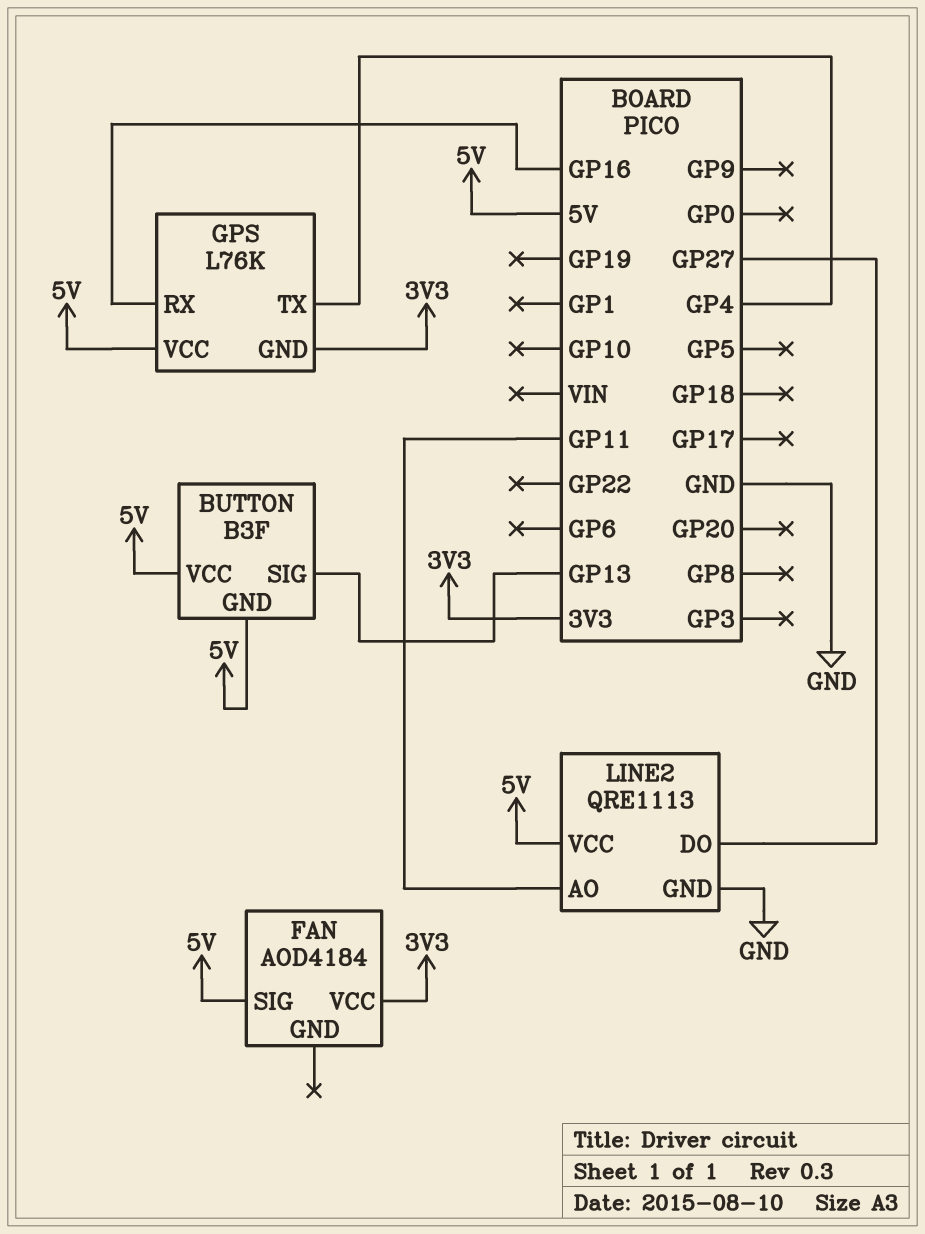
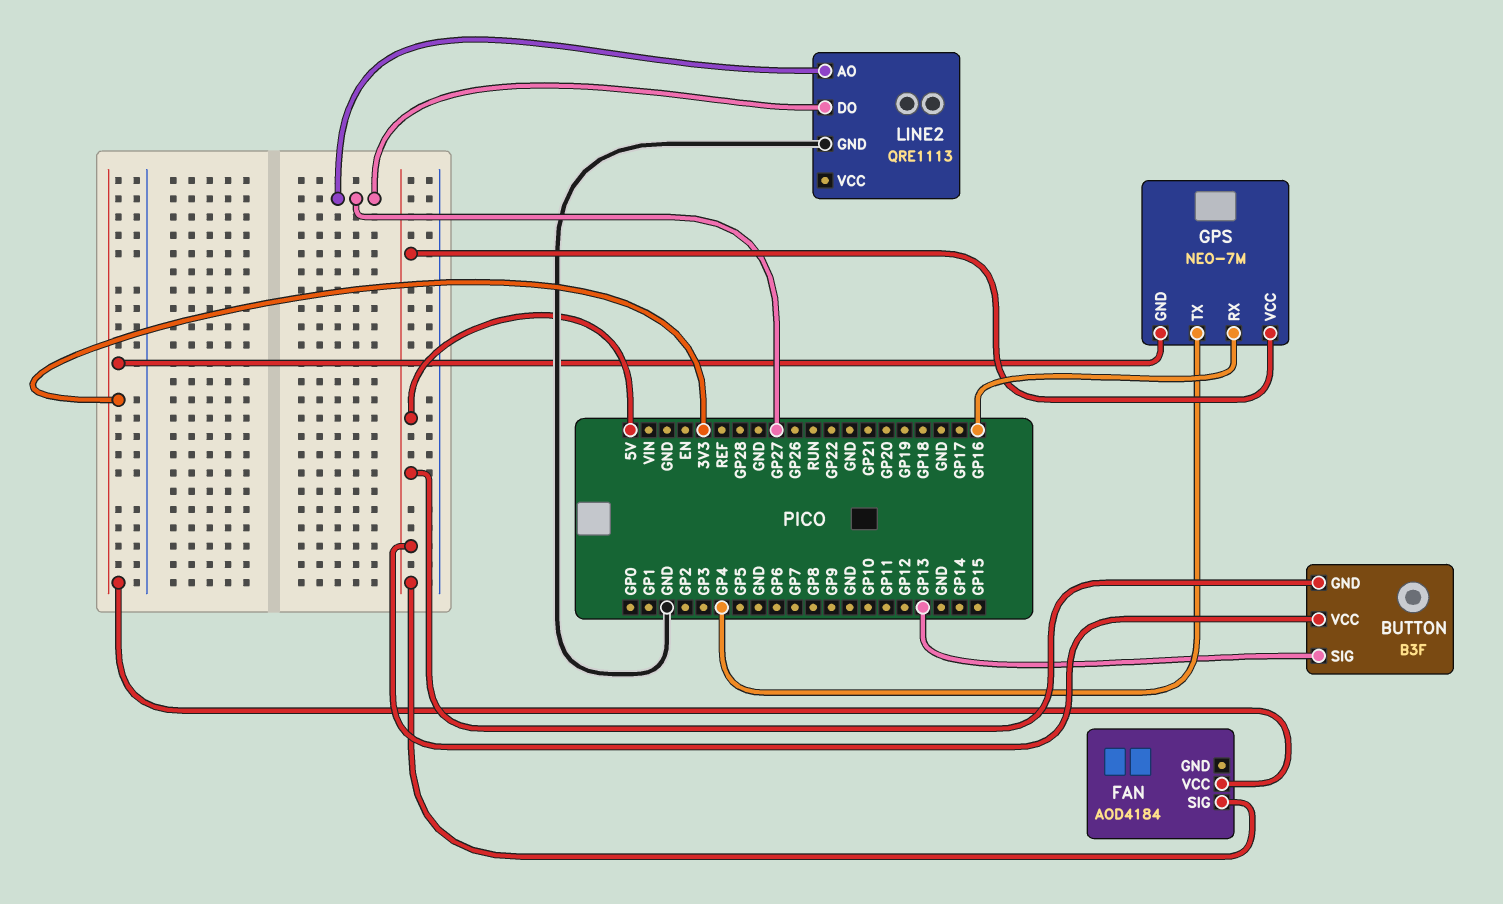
GPS: L76K -> NEO-7M
LINE2 pin AO: GP11 -> GP27
LINE2 pin VCC: 5V -> none

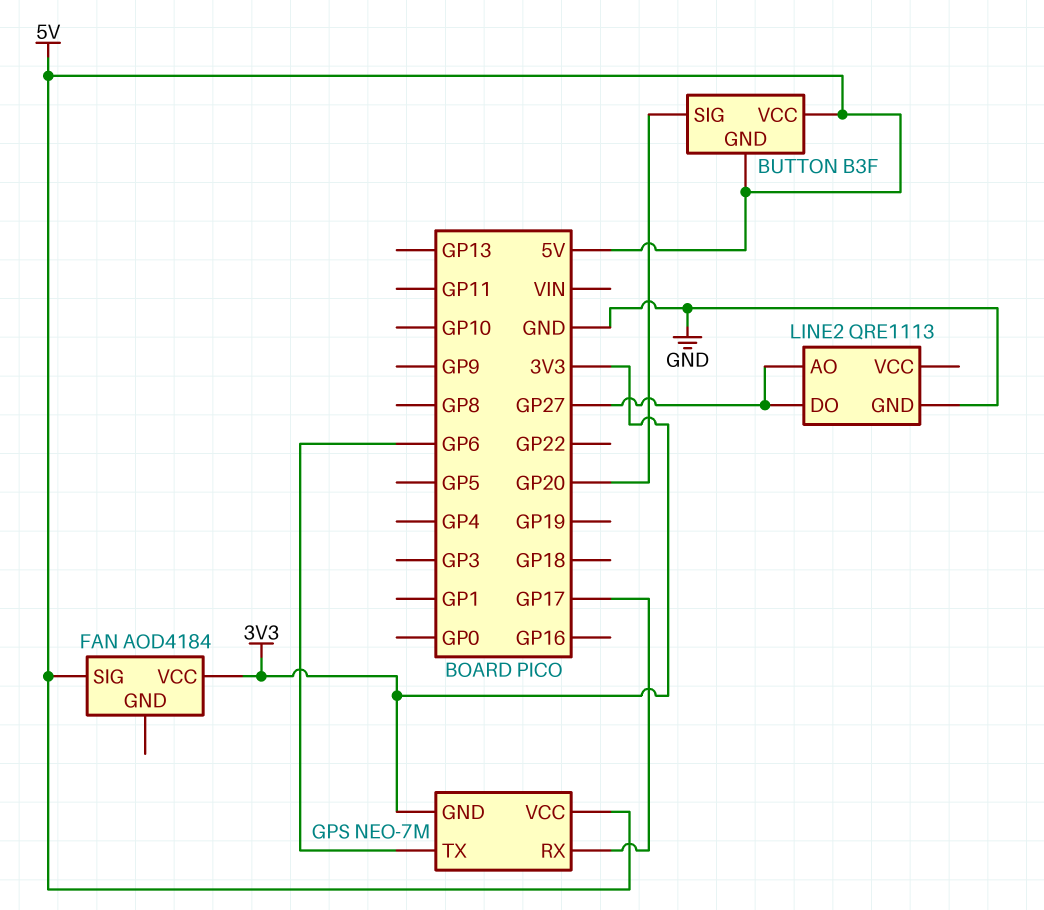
BUTTON pin SIG: GP13 -> GP20
GPS pin RX: GP16 -> GP17
GPS pin TX: GP4 -> GP6

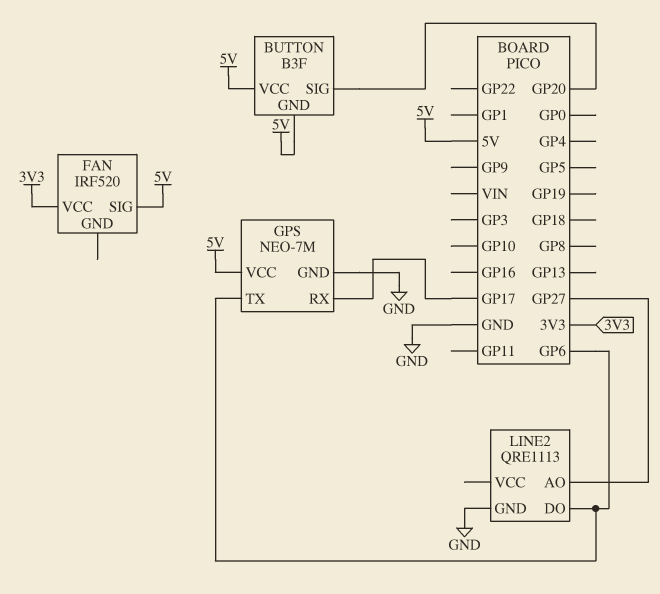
FAN: AOD4184 -> IRF520
GPS pin GND: 3V3 -> GND
LINE2 pin DO: GP27 -> GP6

